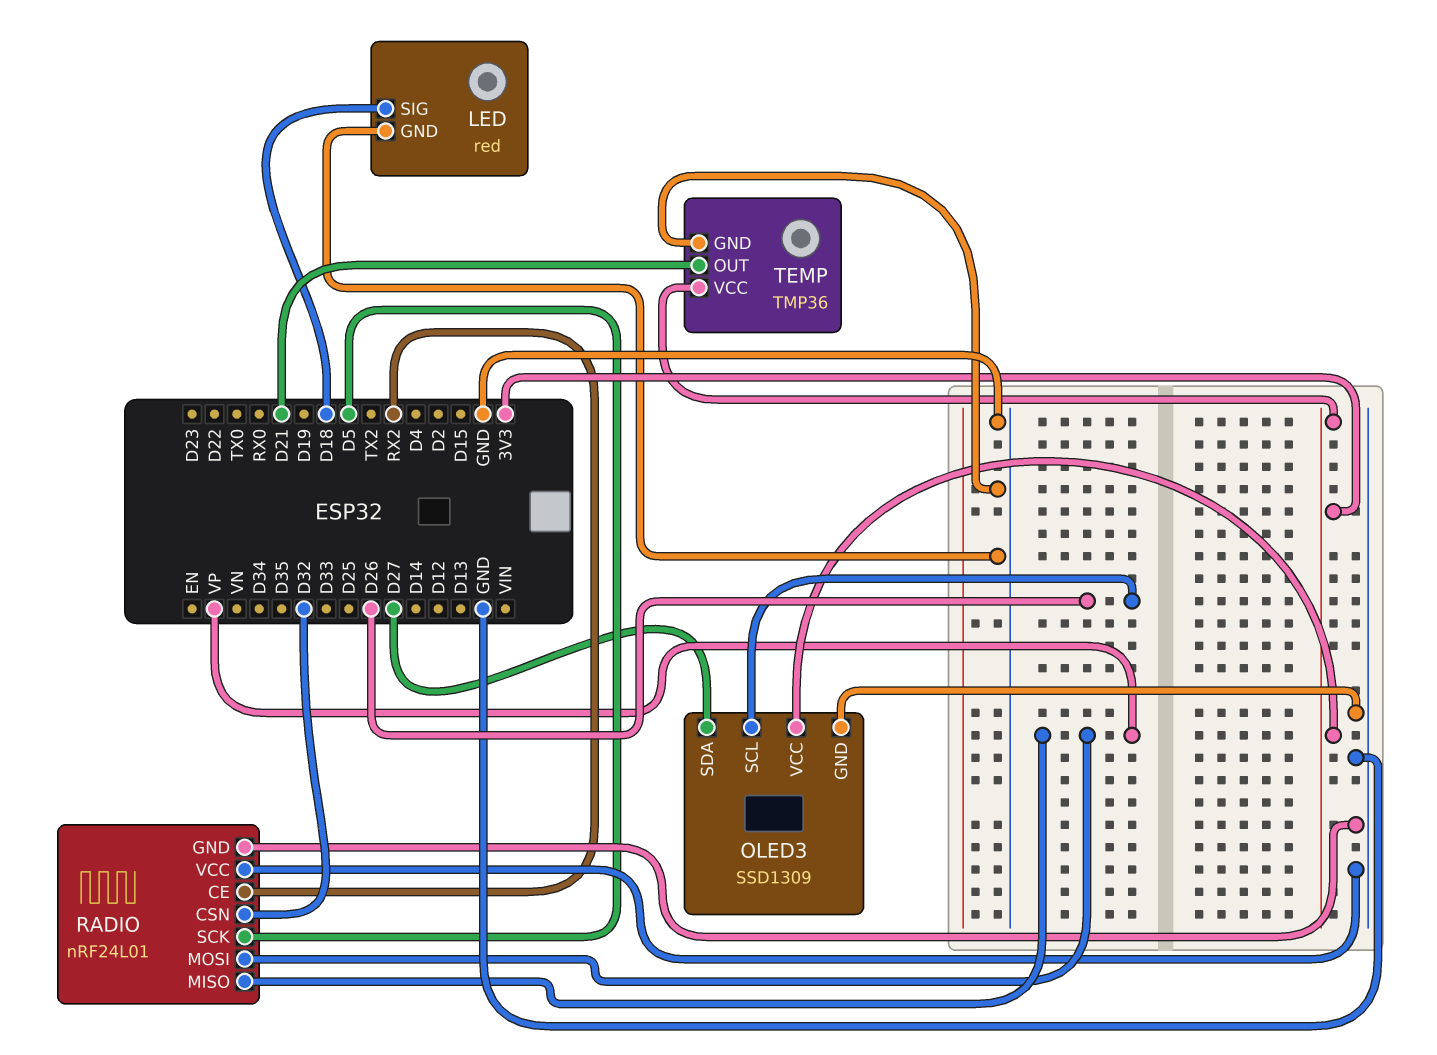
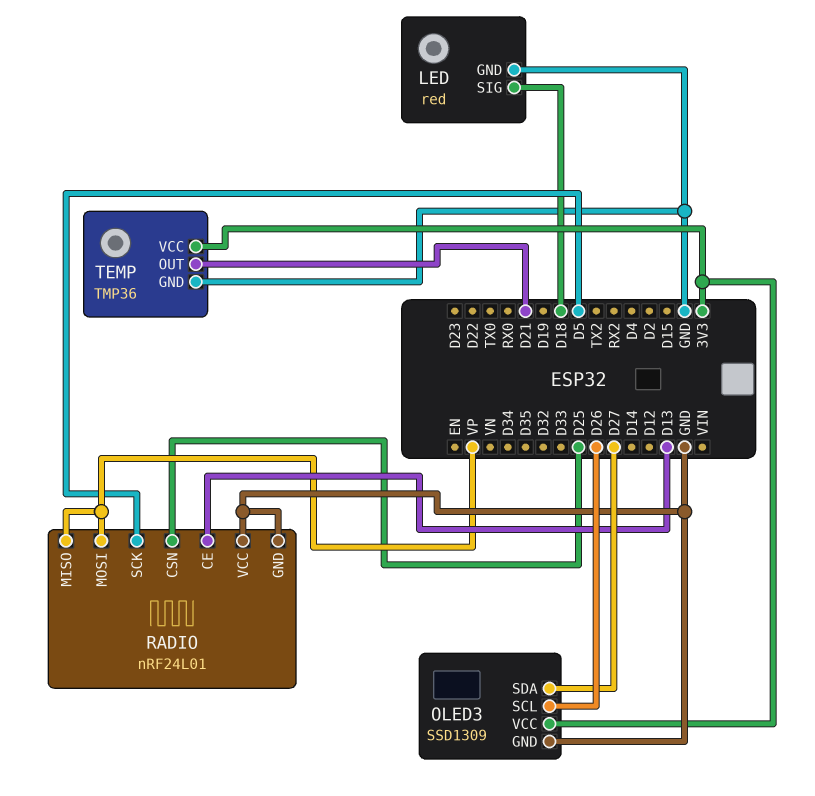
RADIO pin CE: RX2 -> D13
RADIO pin CSN: D32 -> D25

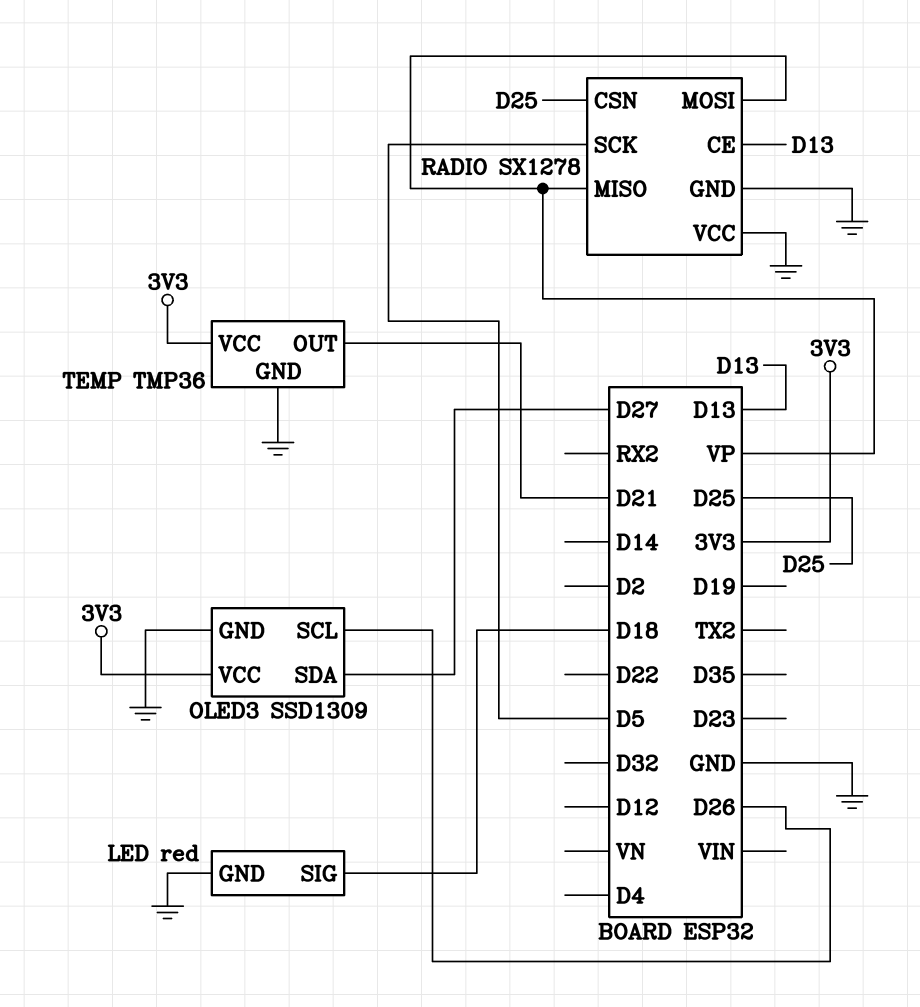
RADIO: nRF24L01 -> SX1278

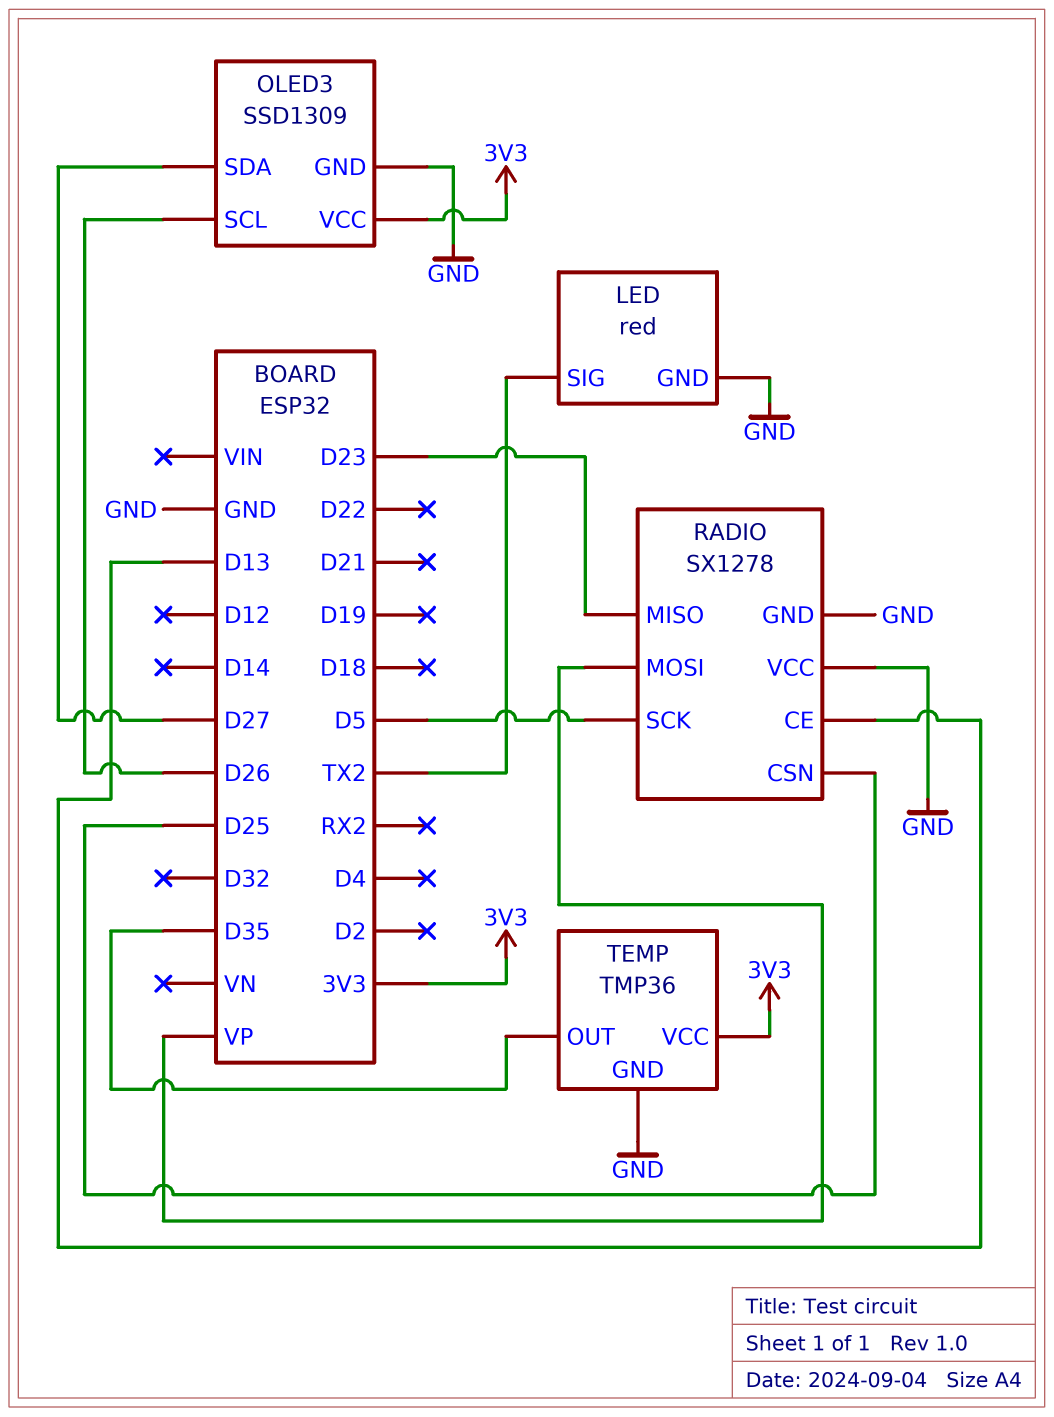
LED pin SIG: D18 -> TX2
RADIO pin MISO: VP -> D23
TEMP pin OUT: D21 -> D35

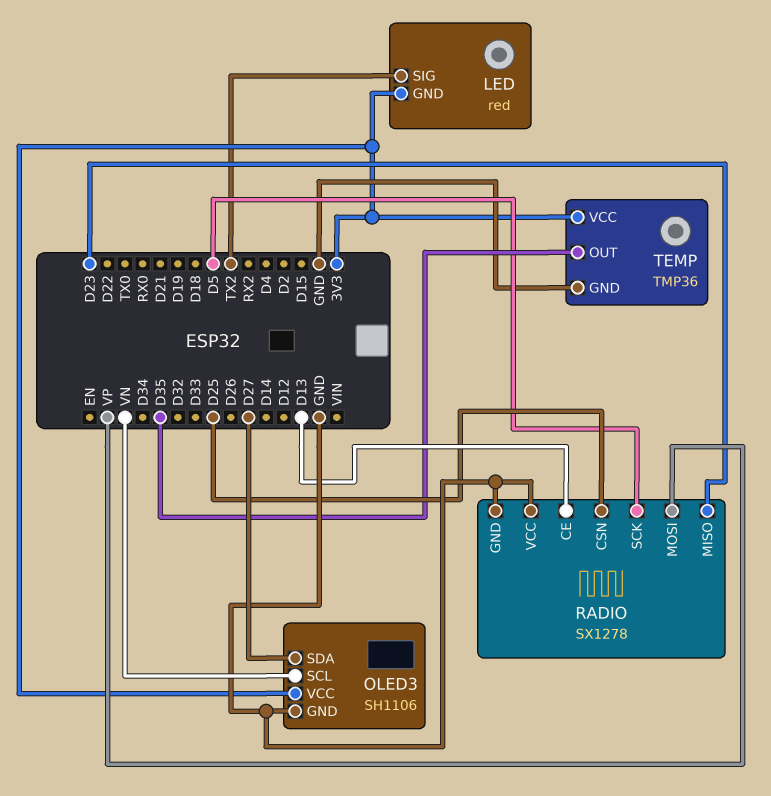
LED pin GND: GND -> 3V3
OLED3: SSD1309 -> SH1106
OLED3 pin SCL: D26 -> VN

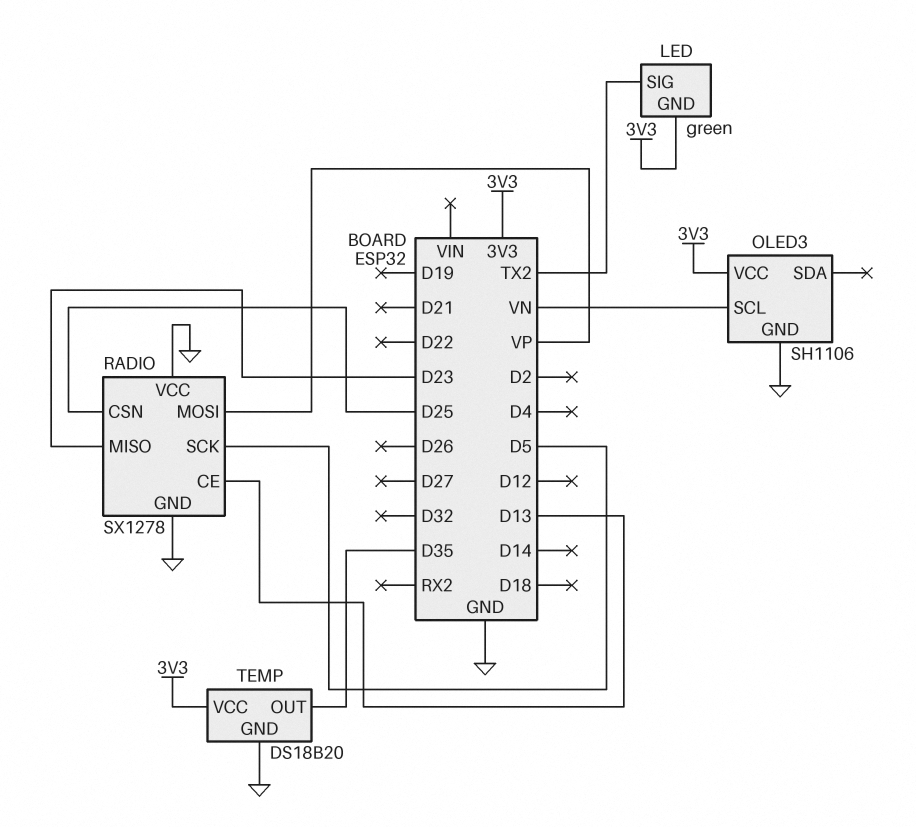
LED: red -> green
OLED3 pin SDA: D27 -> none
TEMP: TMP36 -> DS18B20

